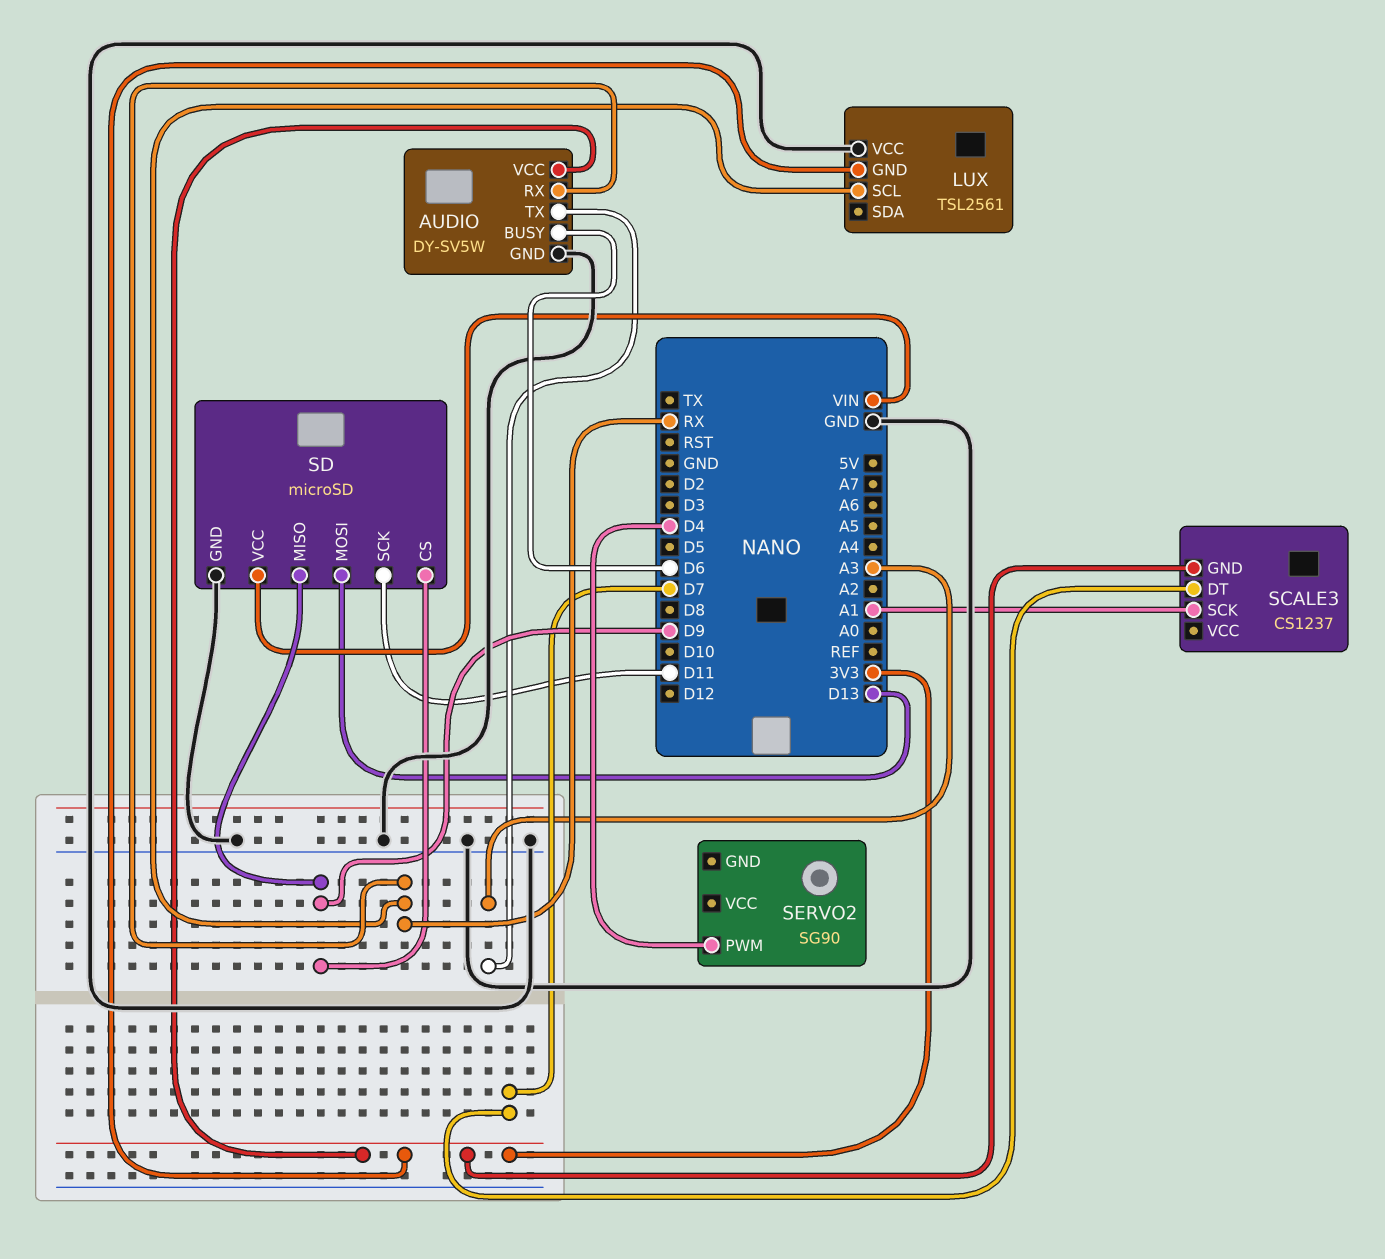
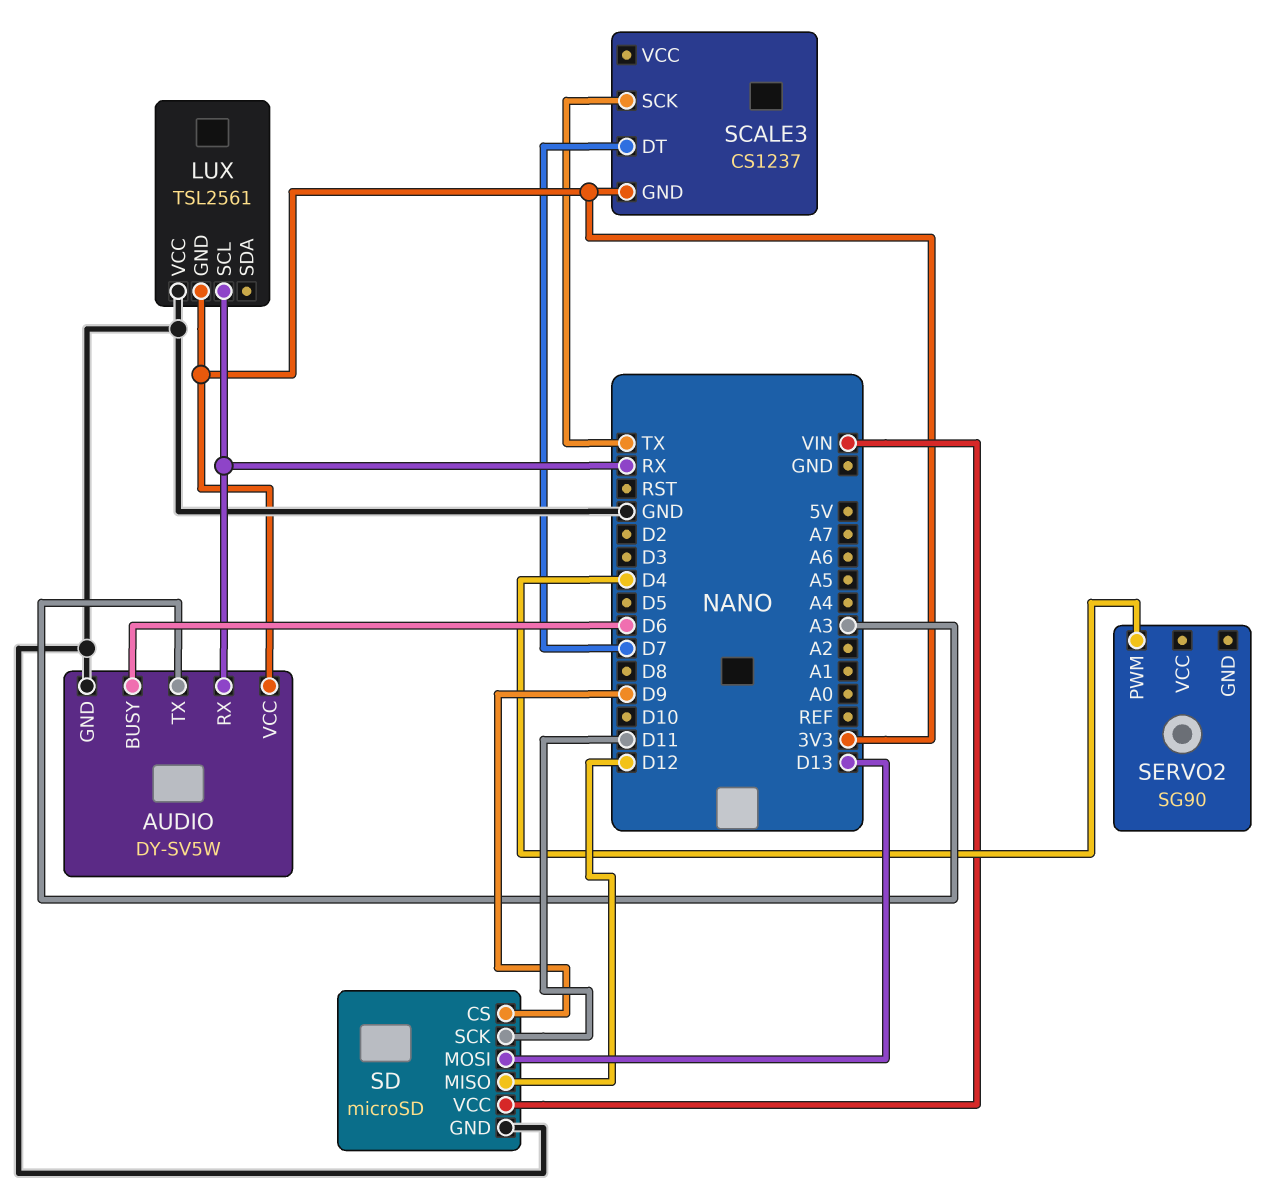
SCALE3 pin SCK: A1 -> TX
SD pin MISO: D9 -> D12

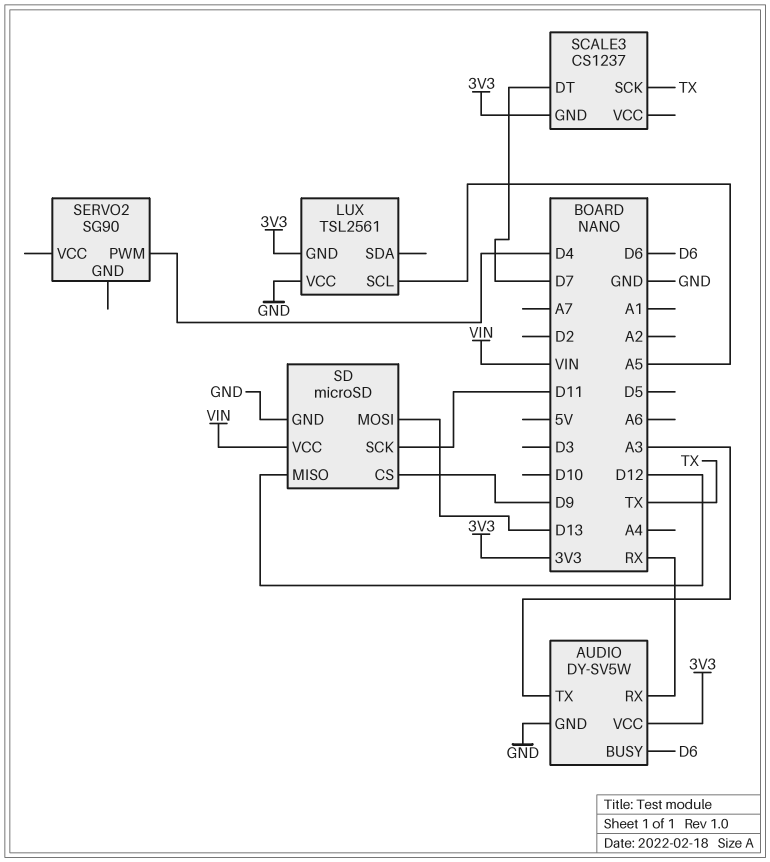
LUX pin SCL: RX -> A5

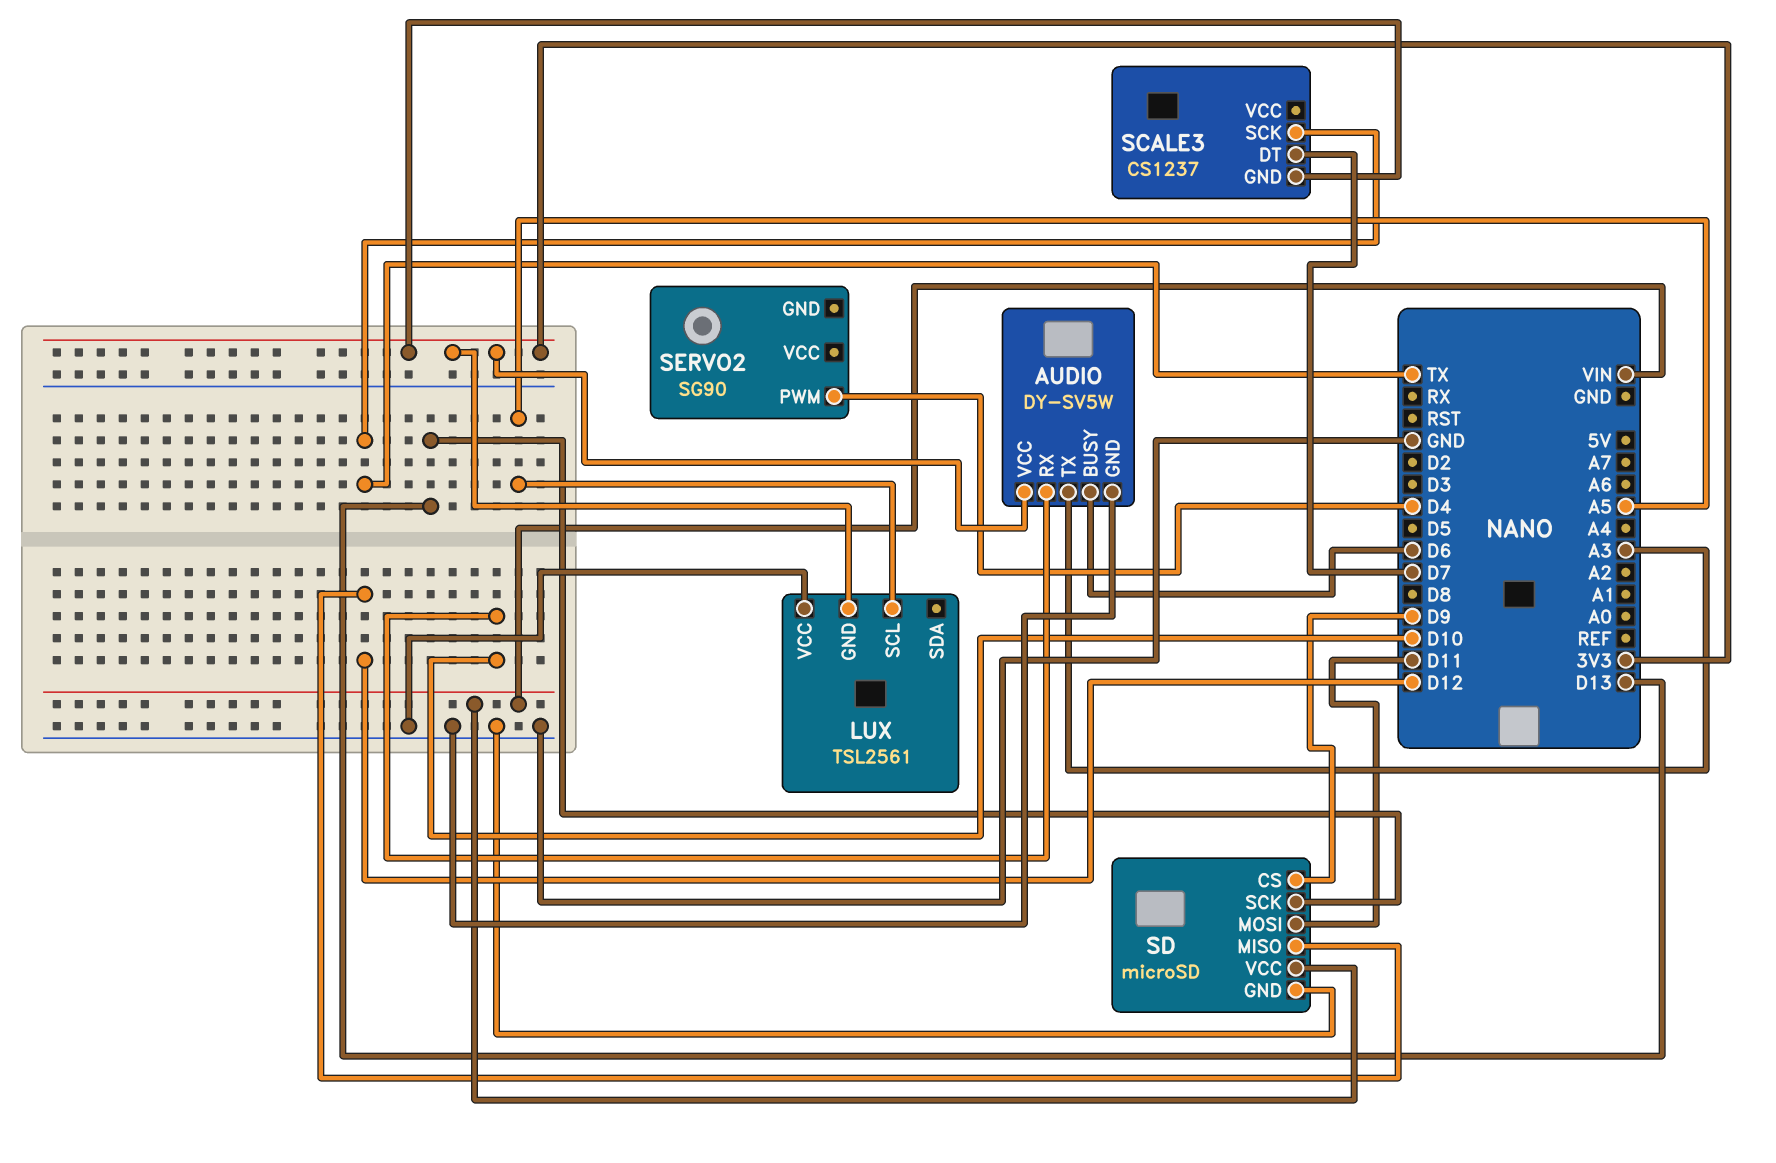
AUDIO pin RX: RX -> D10
SD pin MOSI: D13 -> D11
SD pin SCK: D11 -> D13

